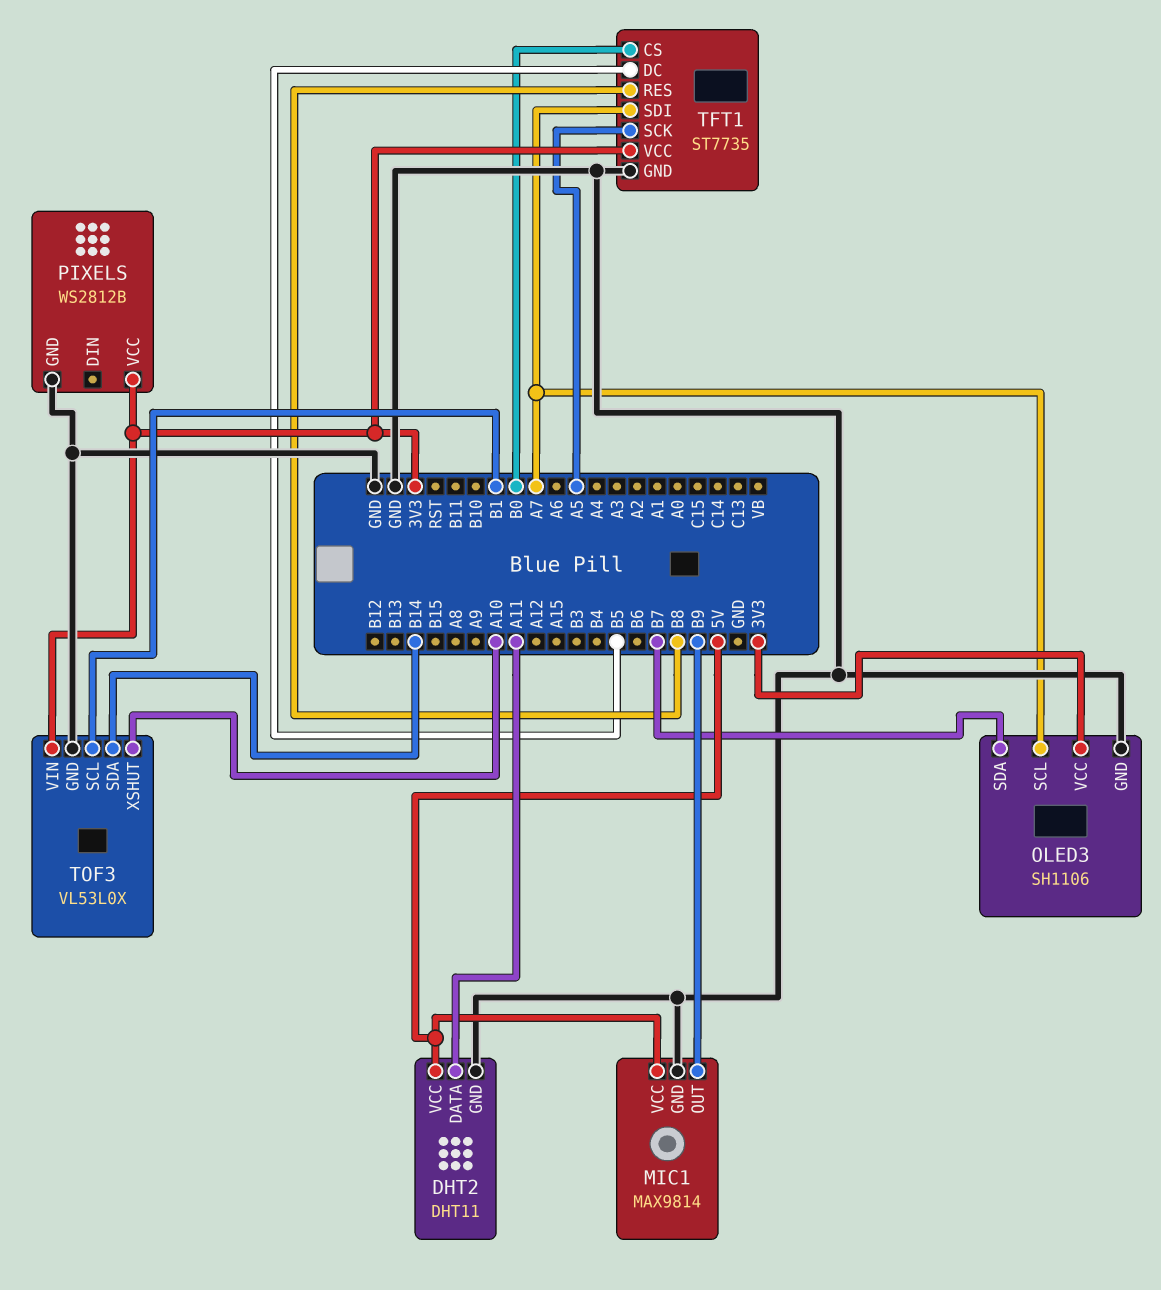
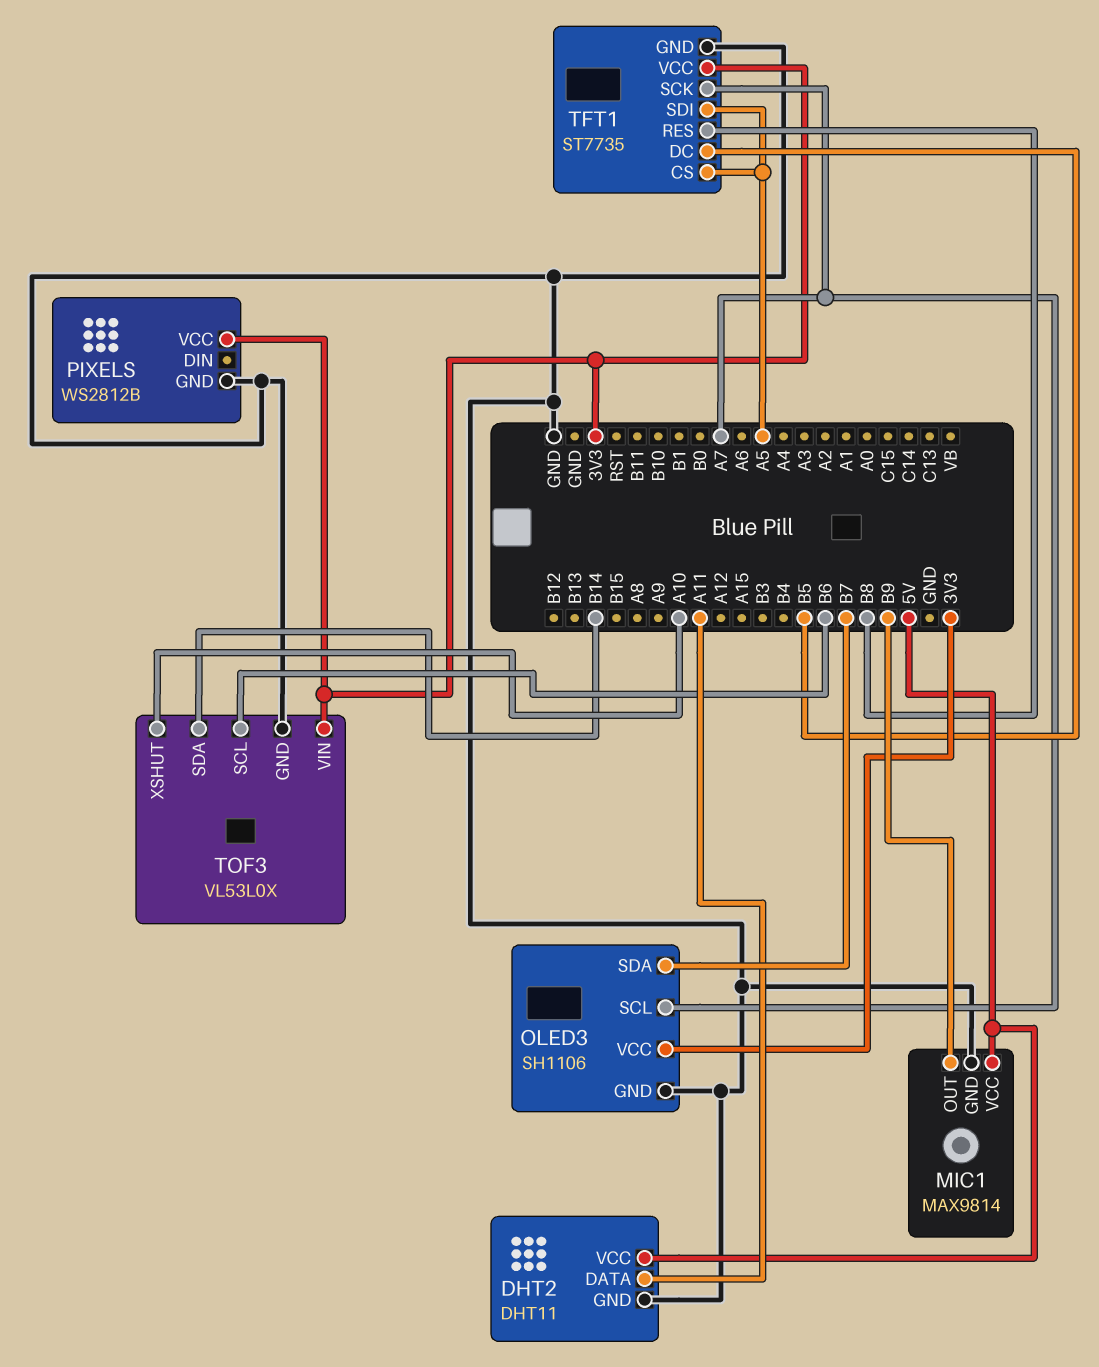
TFT1 pin CS: B0 -> A5
TFT1 pin SCK: A5 -> A7
TFT1 pin SDI: A7 -> A5
TOF3 pin SCL: B1 -> B6

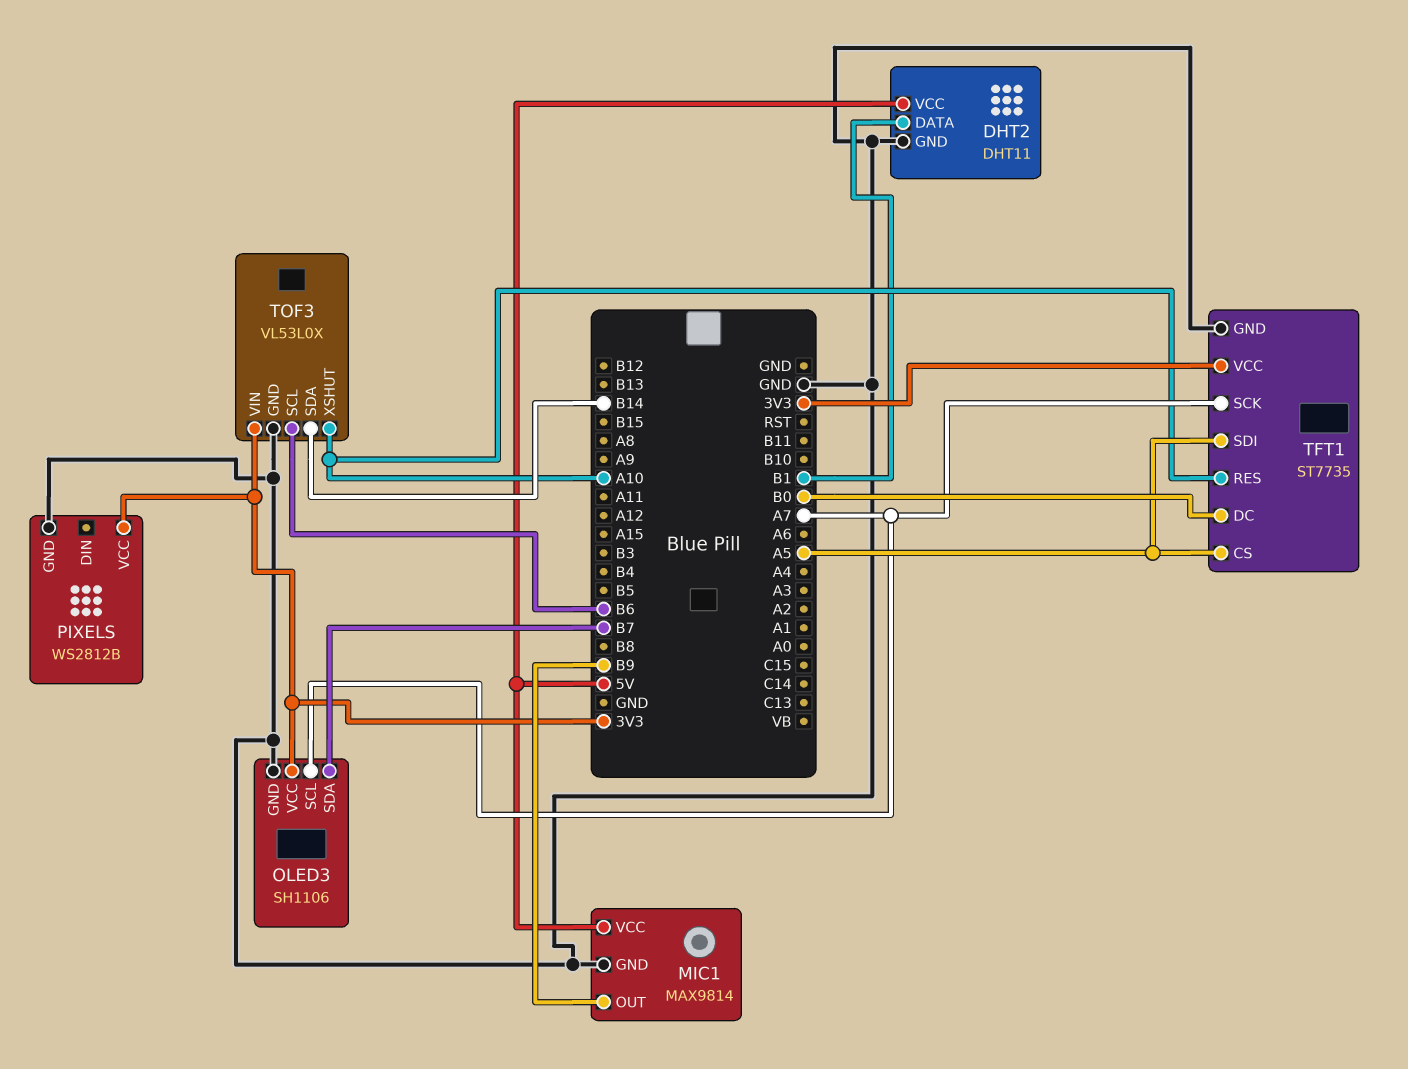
DHT2 pin DATA: A11 -> B1
TFT1 pin DC: B5 -> B0
TFT1 pin RES: B8 -> A10

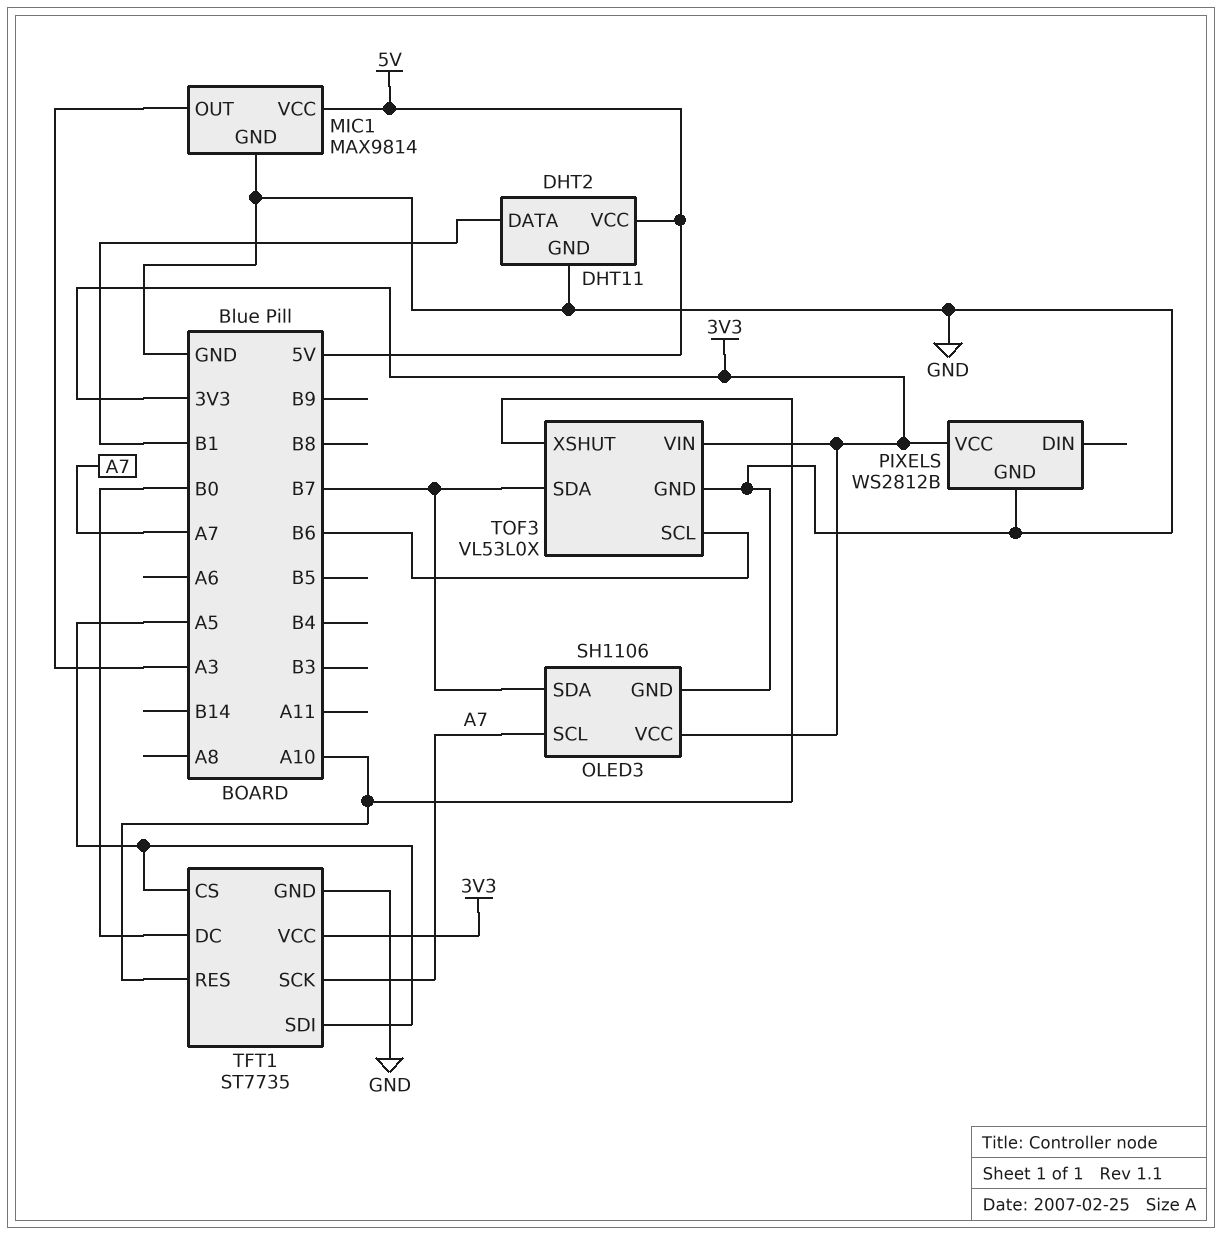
MIC1 pin OUT: B9 -> A3
TOF3 pin SDA: B14 -> B7

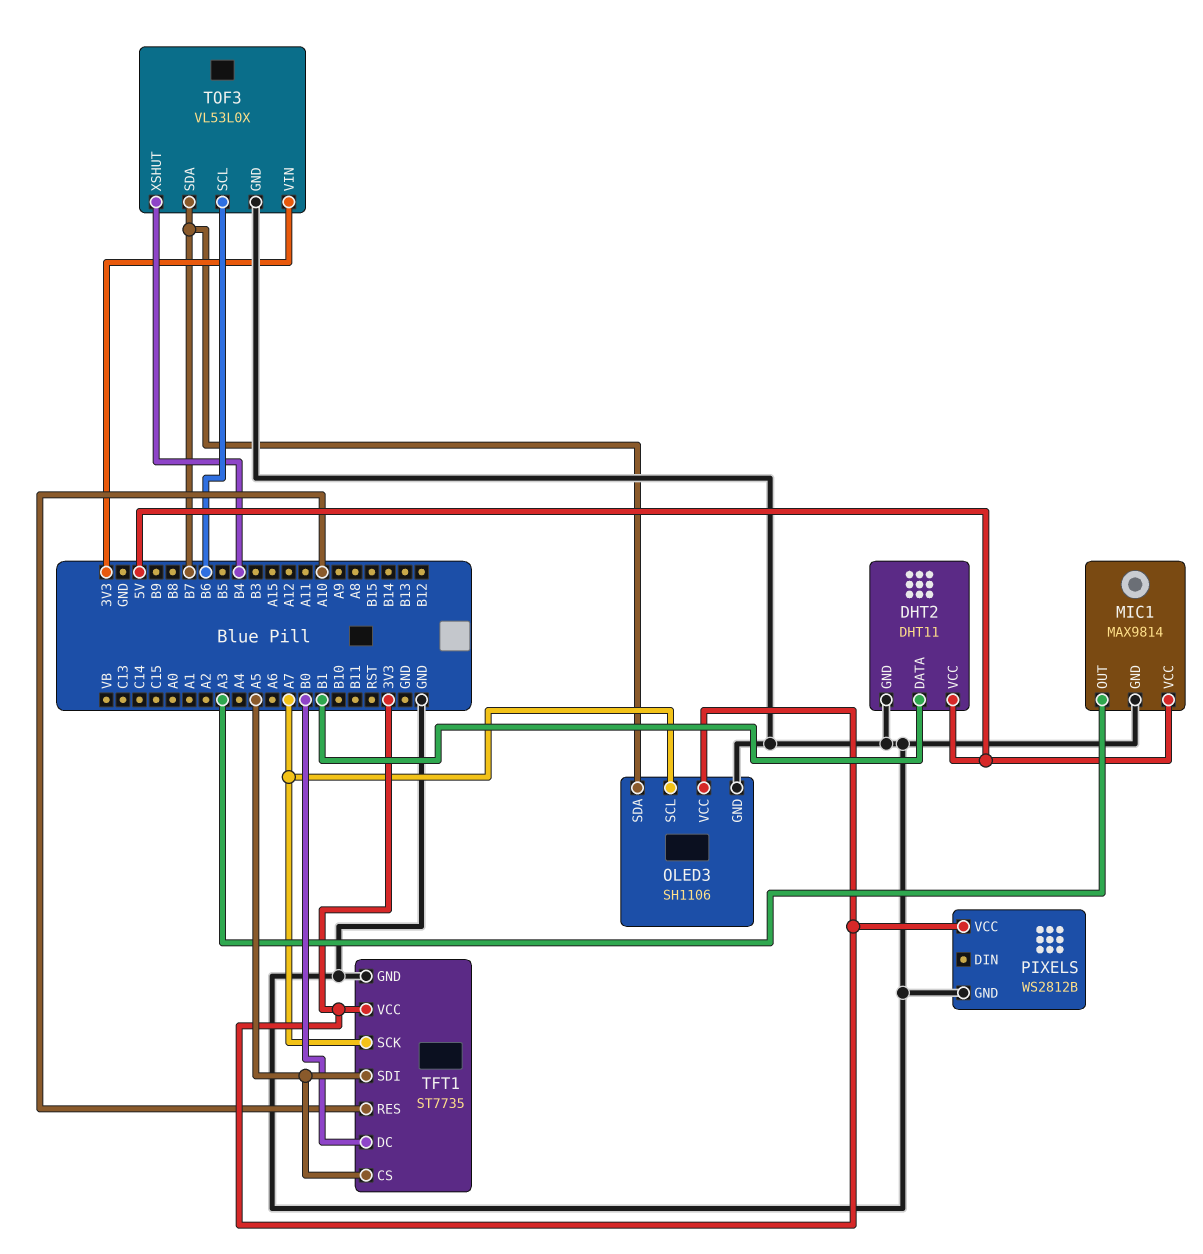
TOF3 pin XSHUT: A10 -> B4

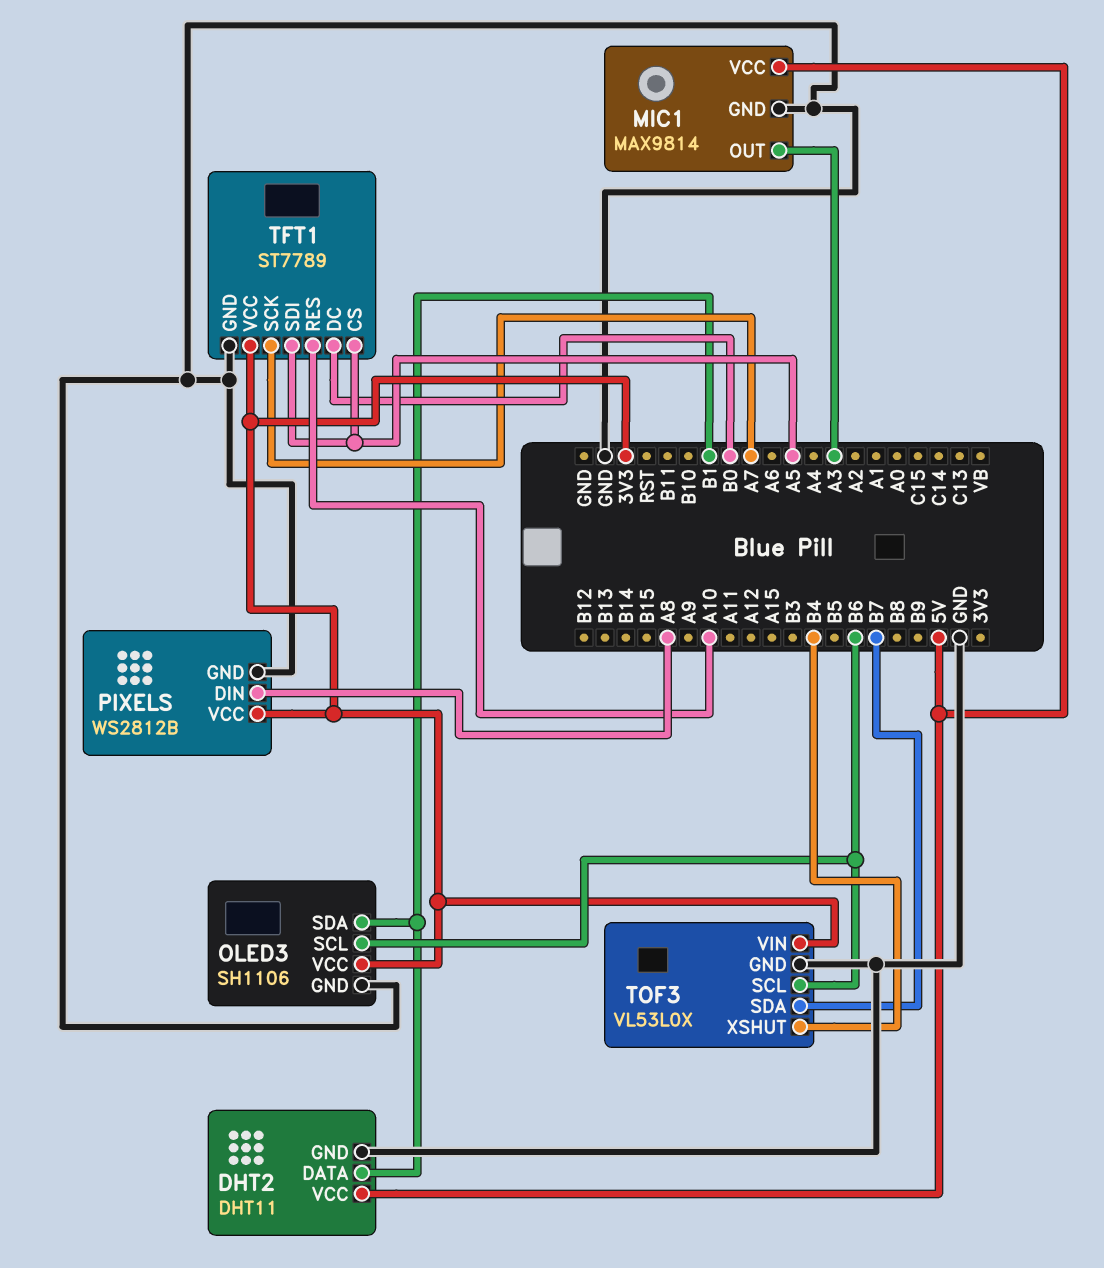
OLED3 pin SCL: A7 -> B6
OLED3 pin SDA: B7 -> B1
PIXELS pin DIN: none -> A8
TFT1: ST7735 -> ST7789

